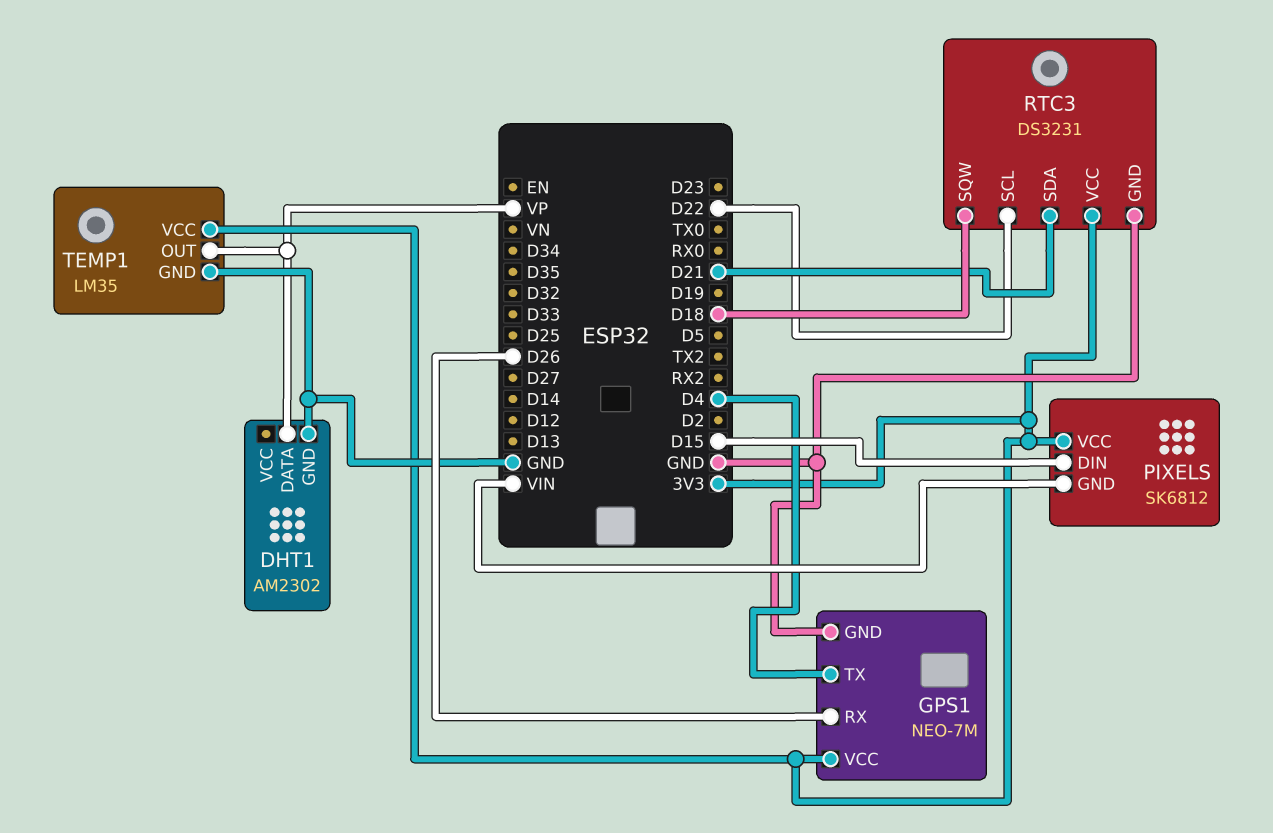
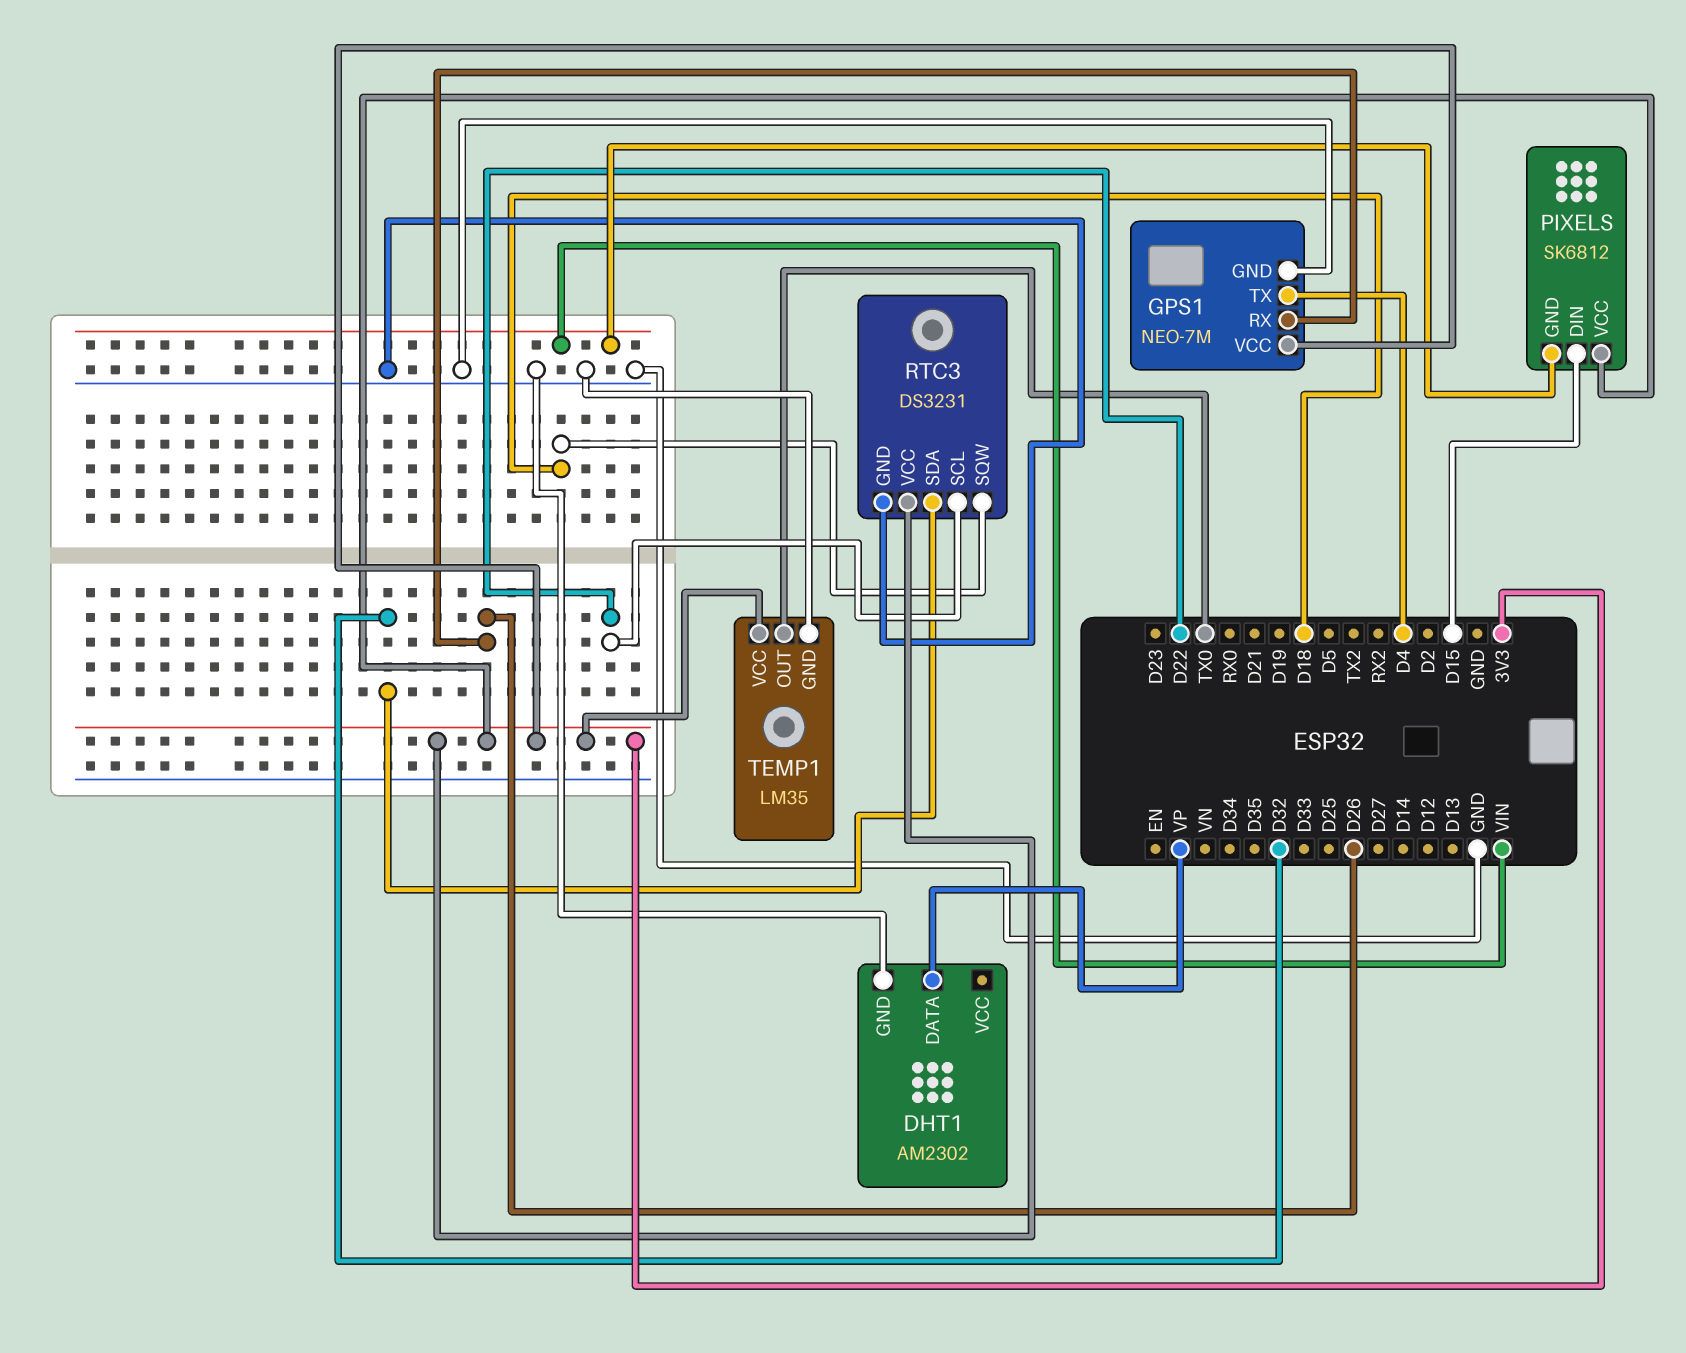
RTC3 pin SDA: D21 -> D32
TEMP1 pin OUT: VP -> TX0

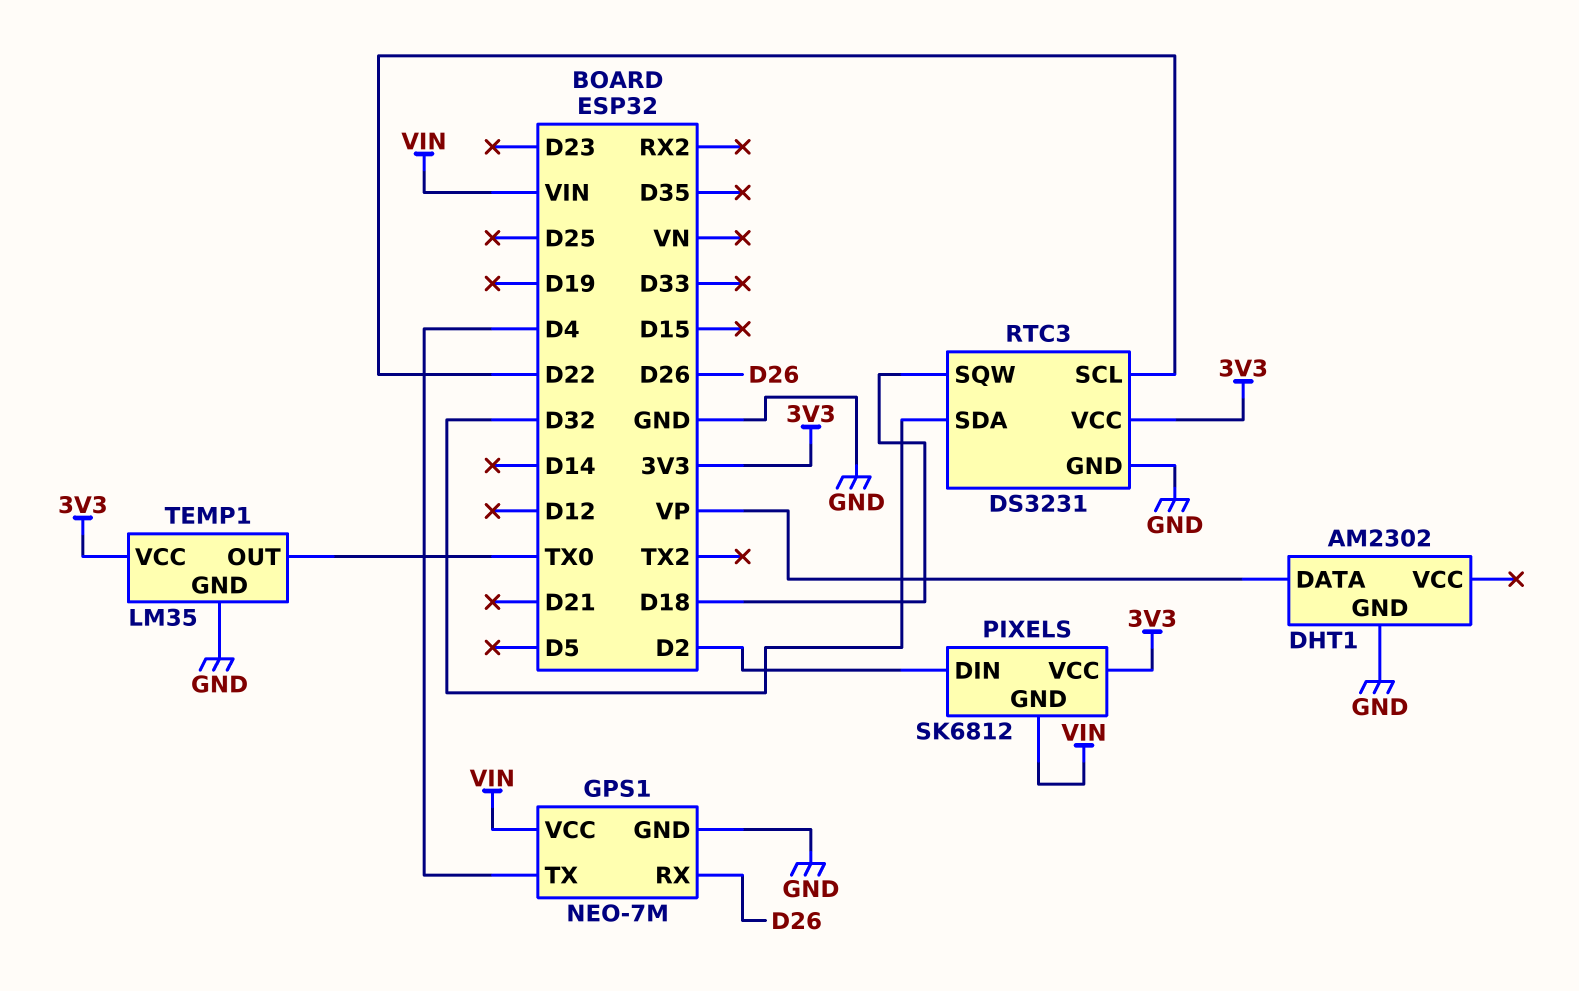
GPS1 pin VCC: 3V3 -> VIN
PIXELS pin DIN: D15 -> D2

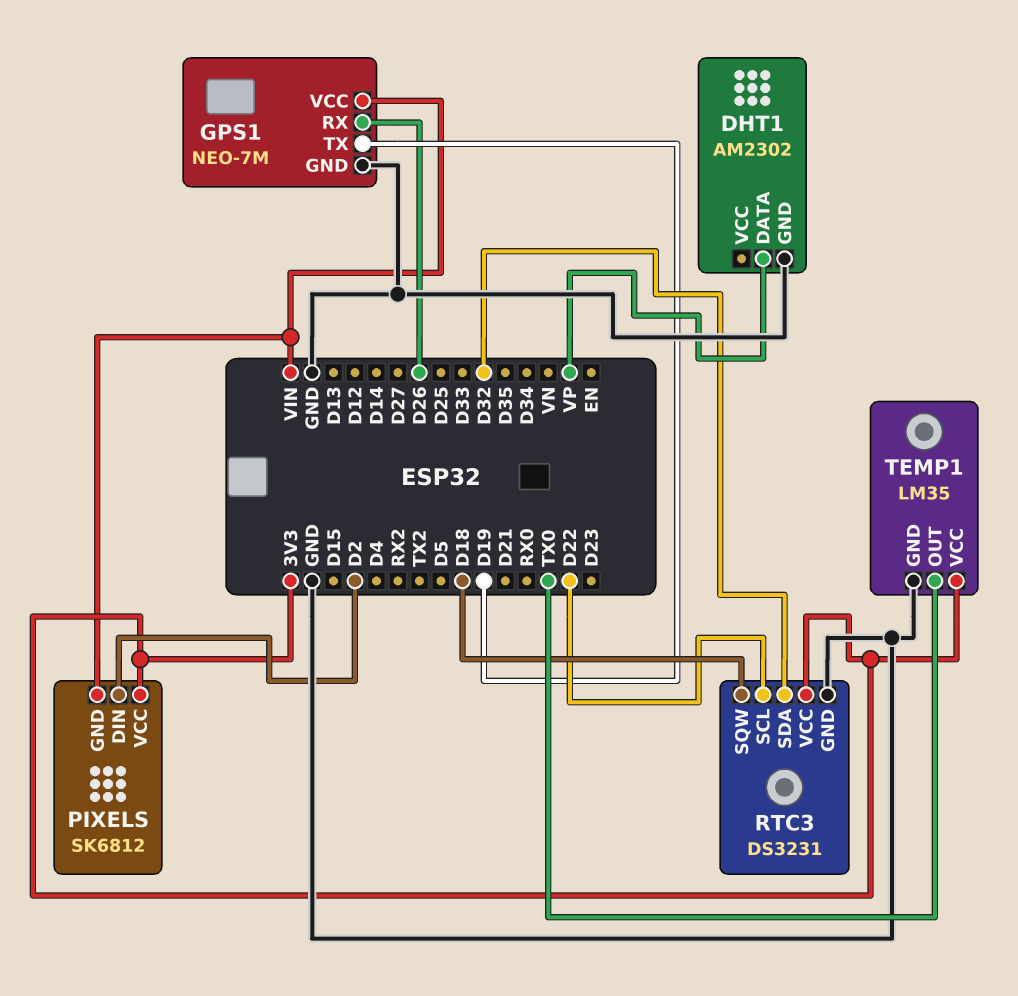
GPS1 pin TX: D4 -> D19

